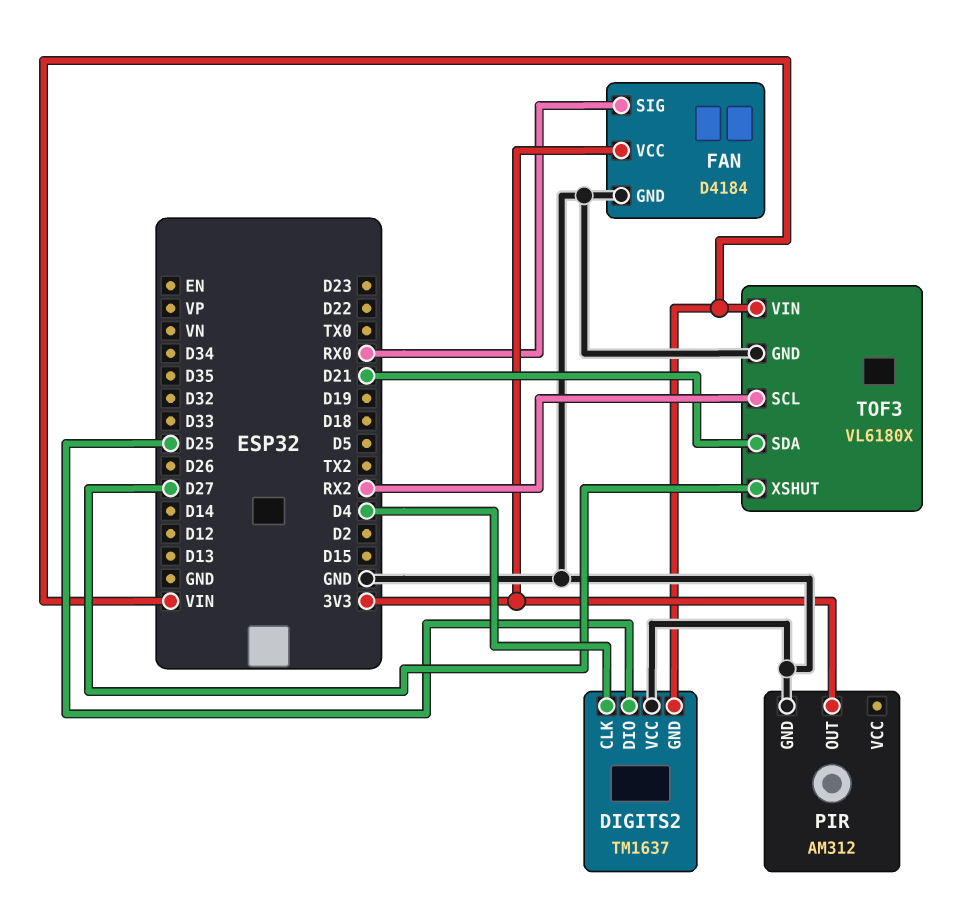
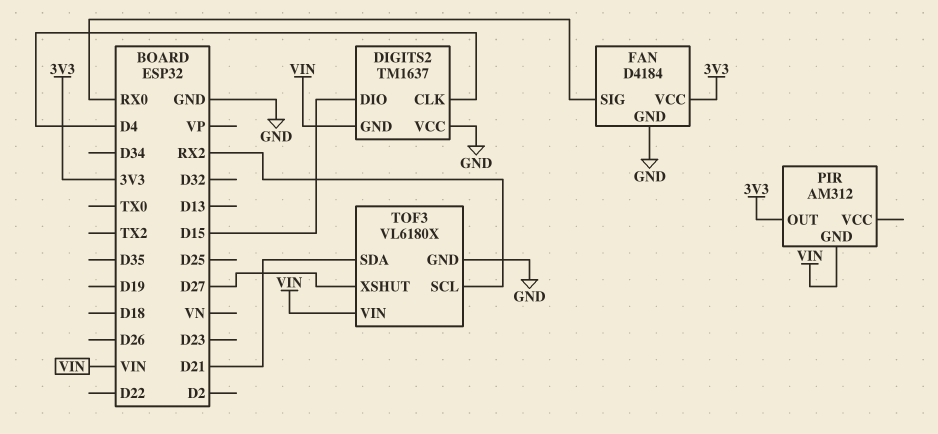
DIGITS2 pin DIO: D25 -> D15
PIR pin GND: GND -> VIN

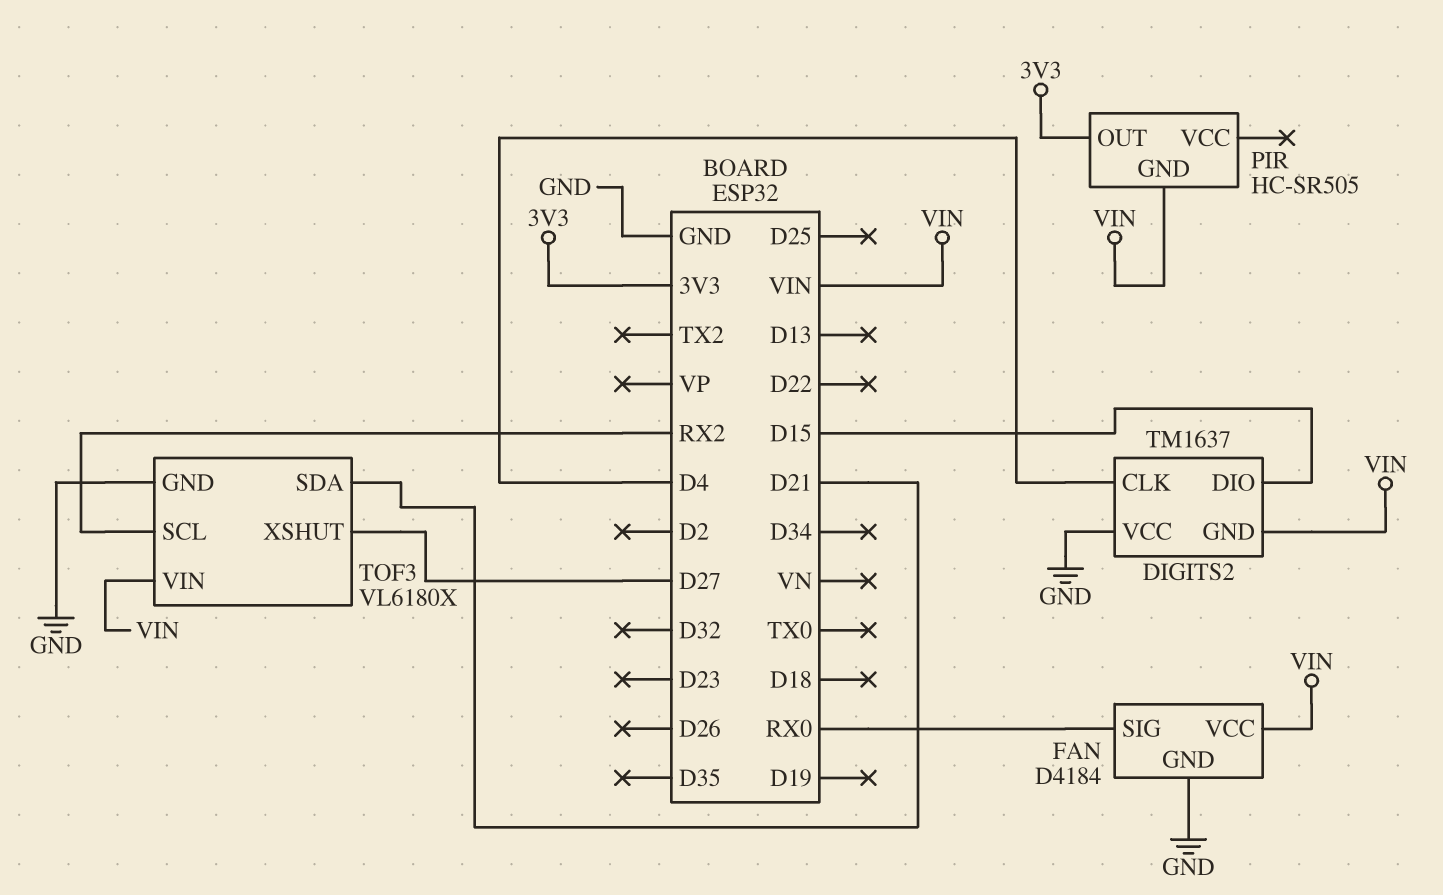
FAN pin VCC: 3V3 -> VIN
PIR: AM312 -> HC-SR505

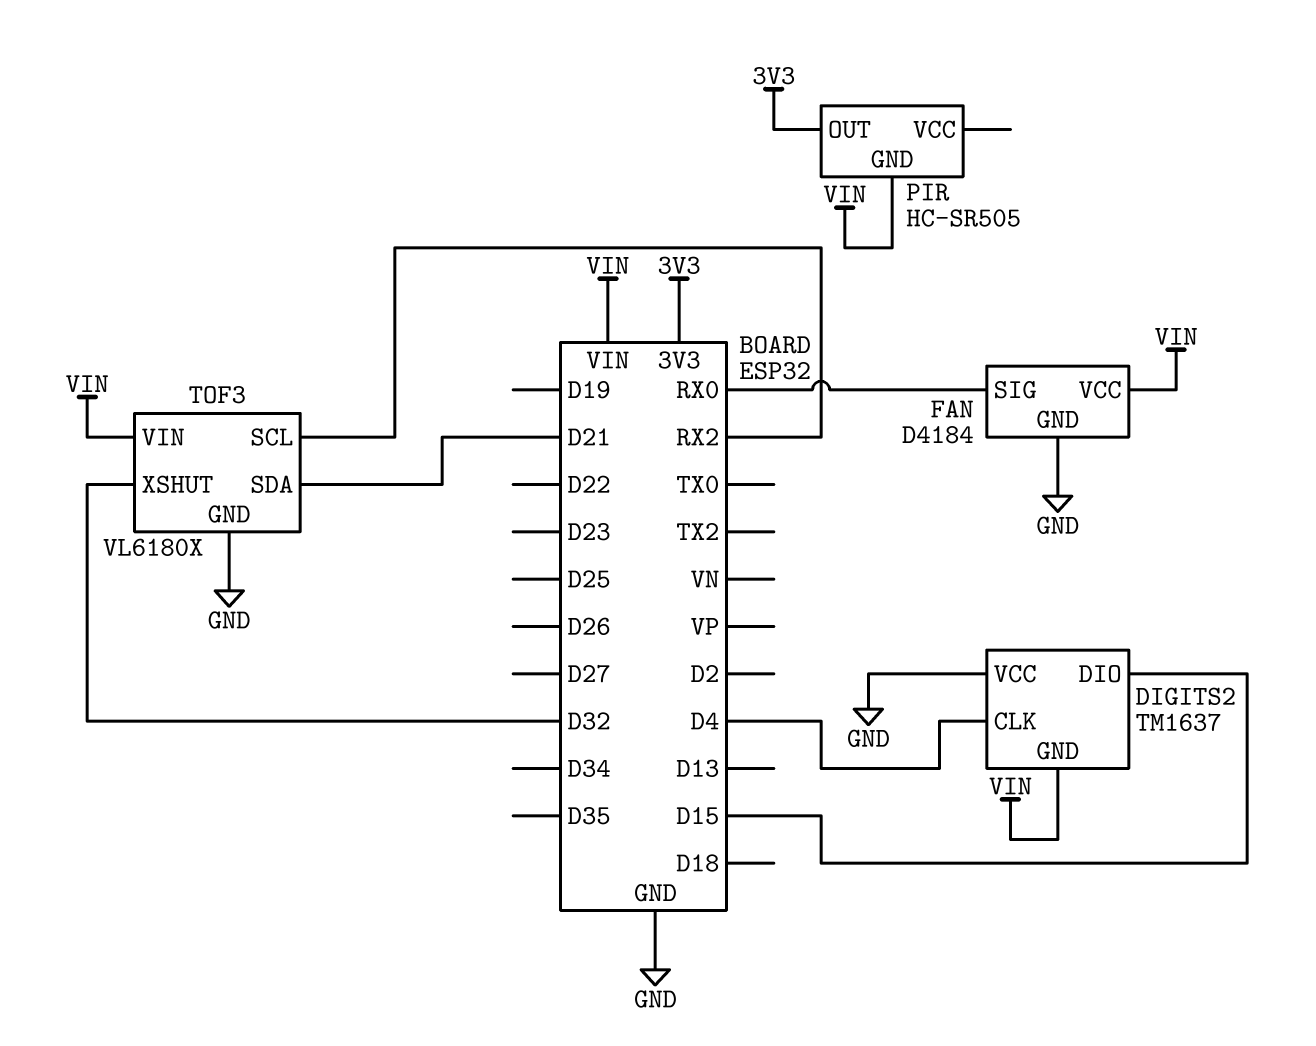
TOF3 pin XSHUT: D27 -> D32

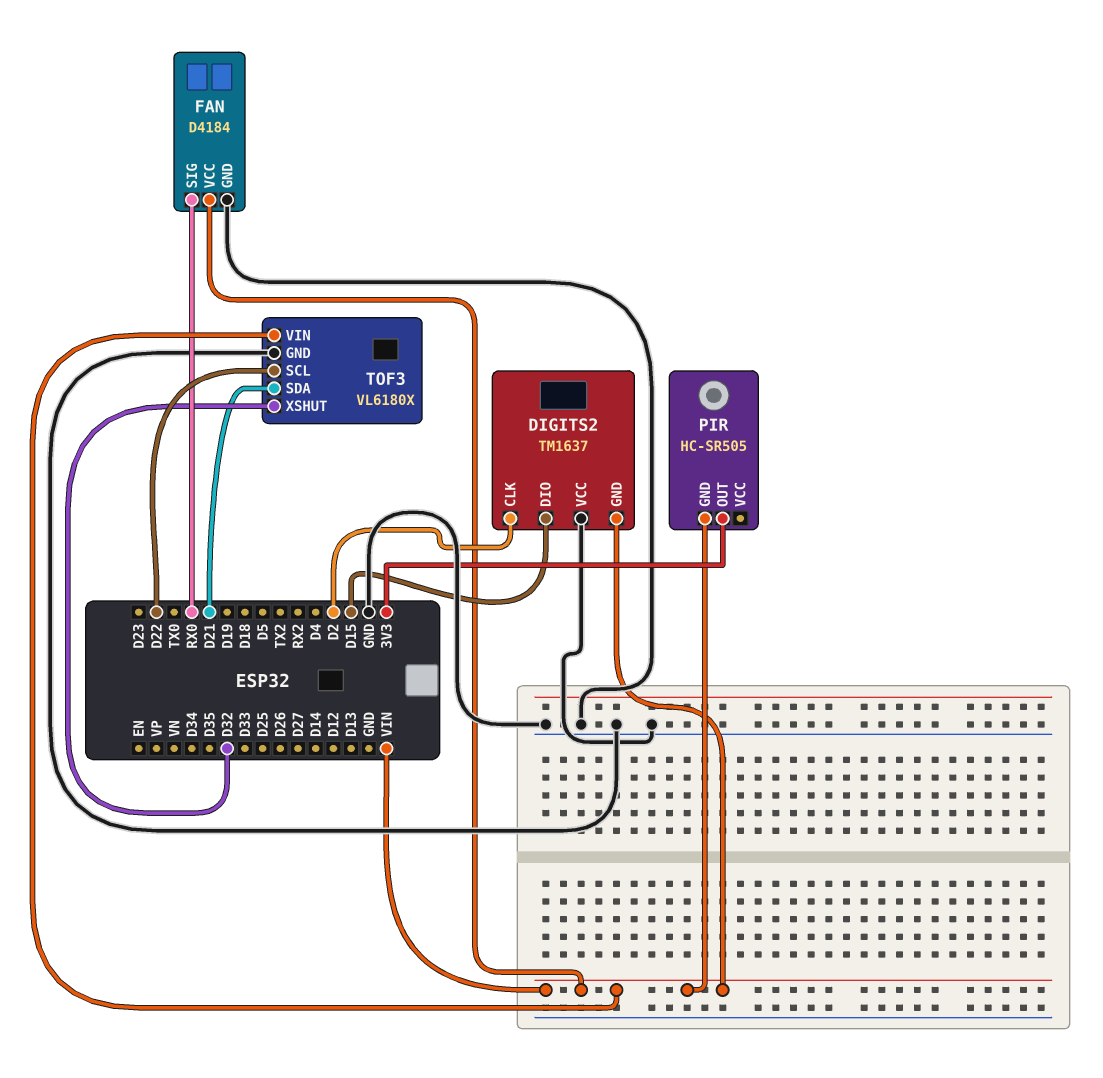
DIGITS2 pin CLK: D4 -> D2
TOF3 pin SCL: RX2 -> D22

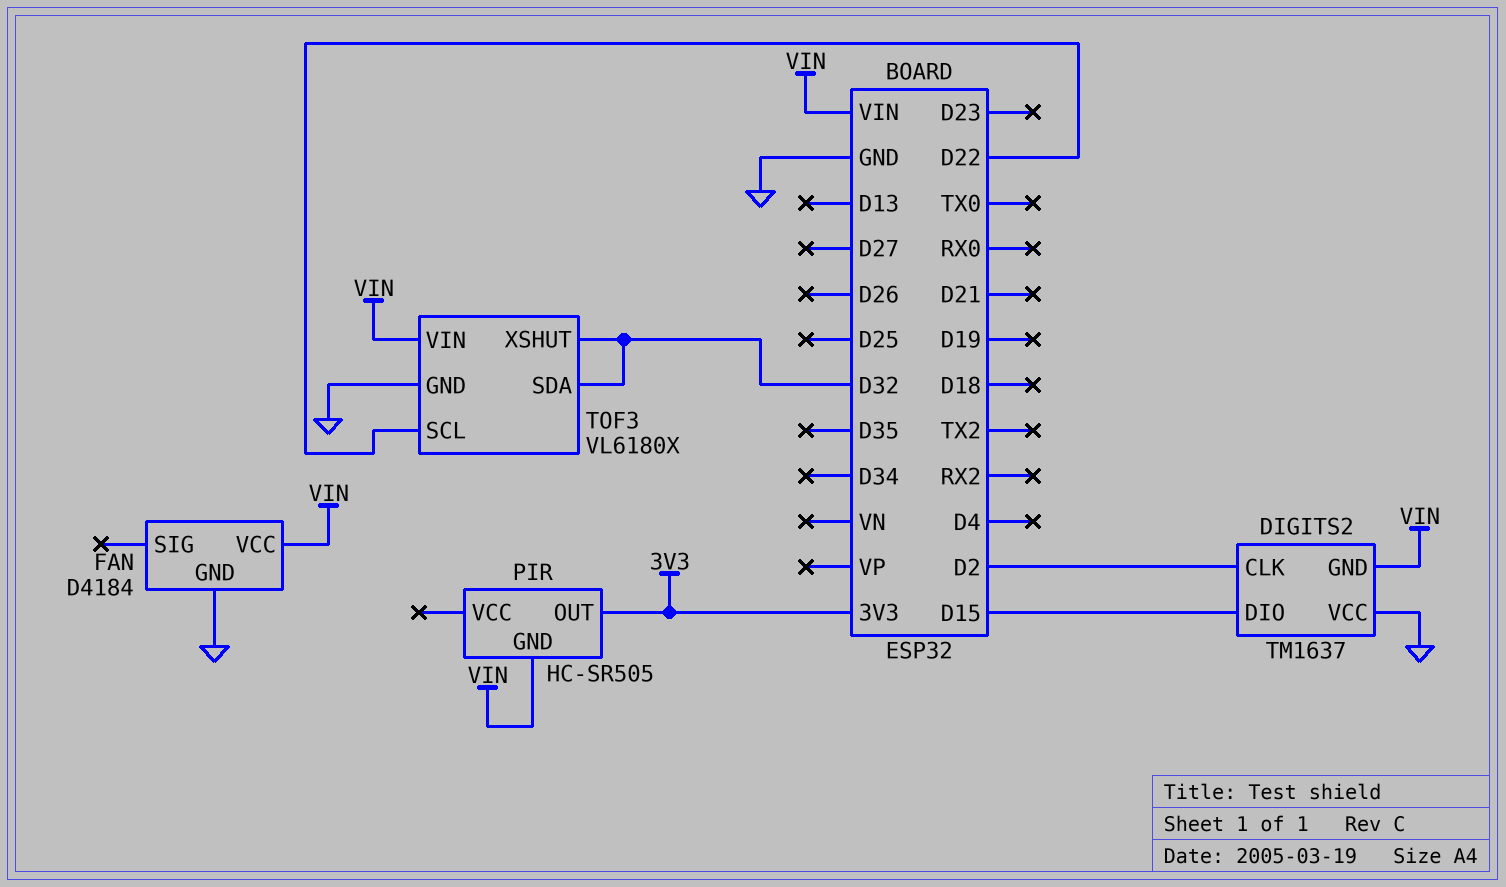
FAN pin SIG: RX0 -> none
TOF3 pin SDA: D21 -> D32

